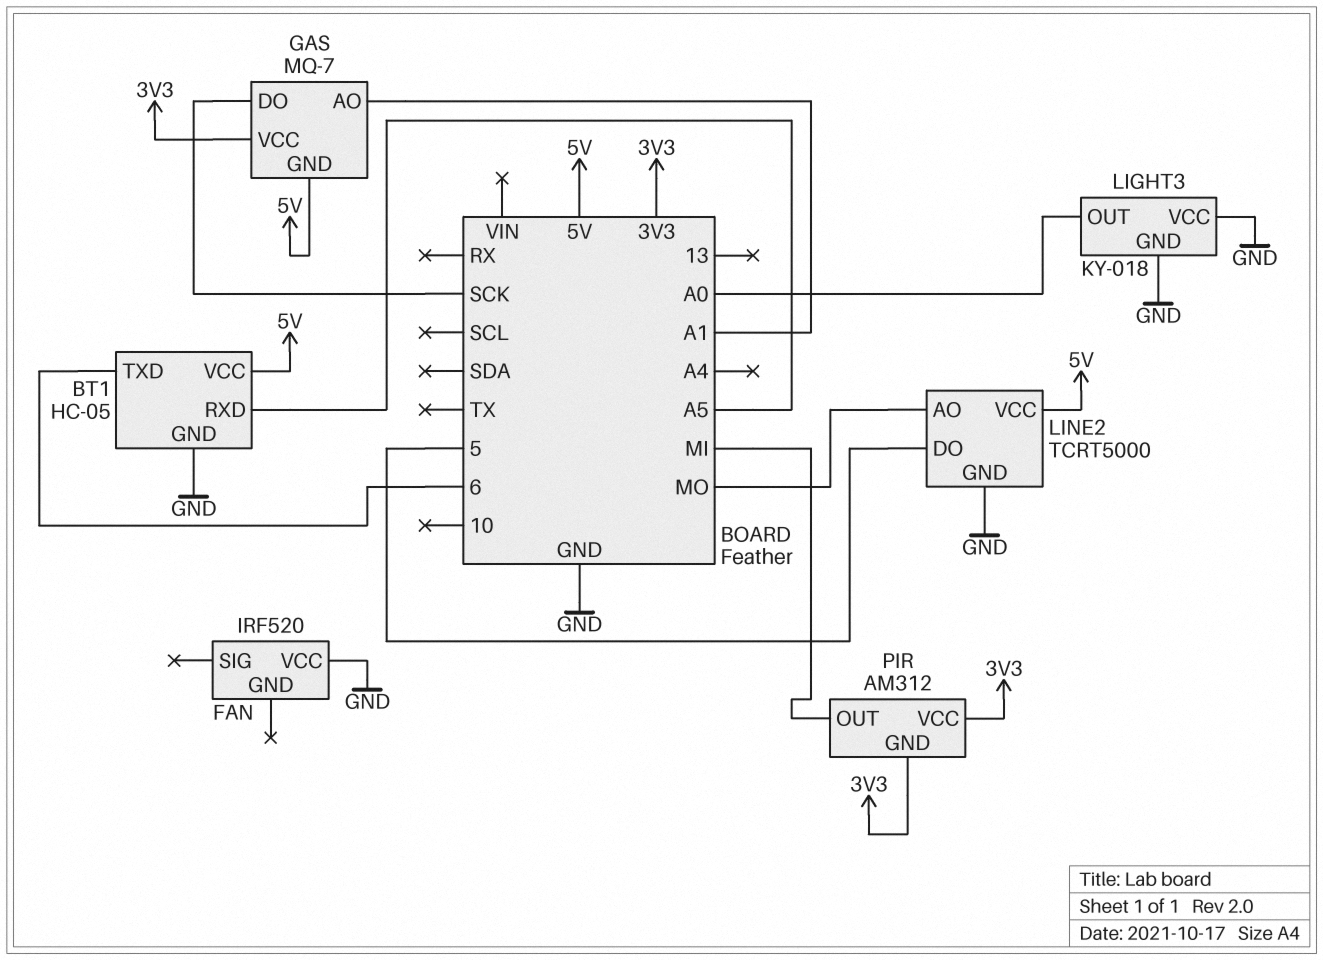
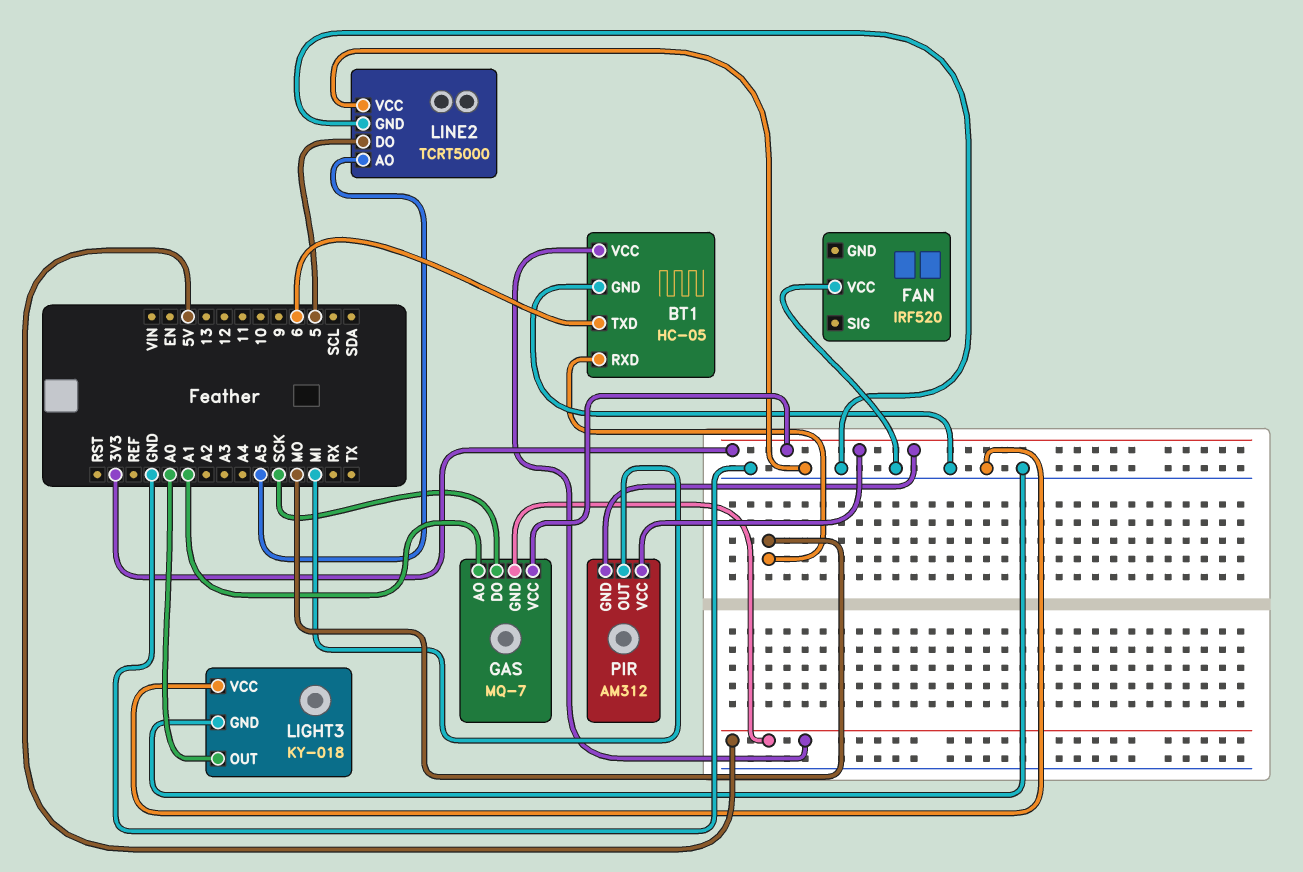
BT1 pin RXD: A5 -> MO
LINE2 pin AO: MO -> A5
LINE2 pin VCC: 5V -> GND

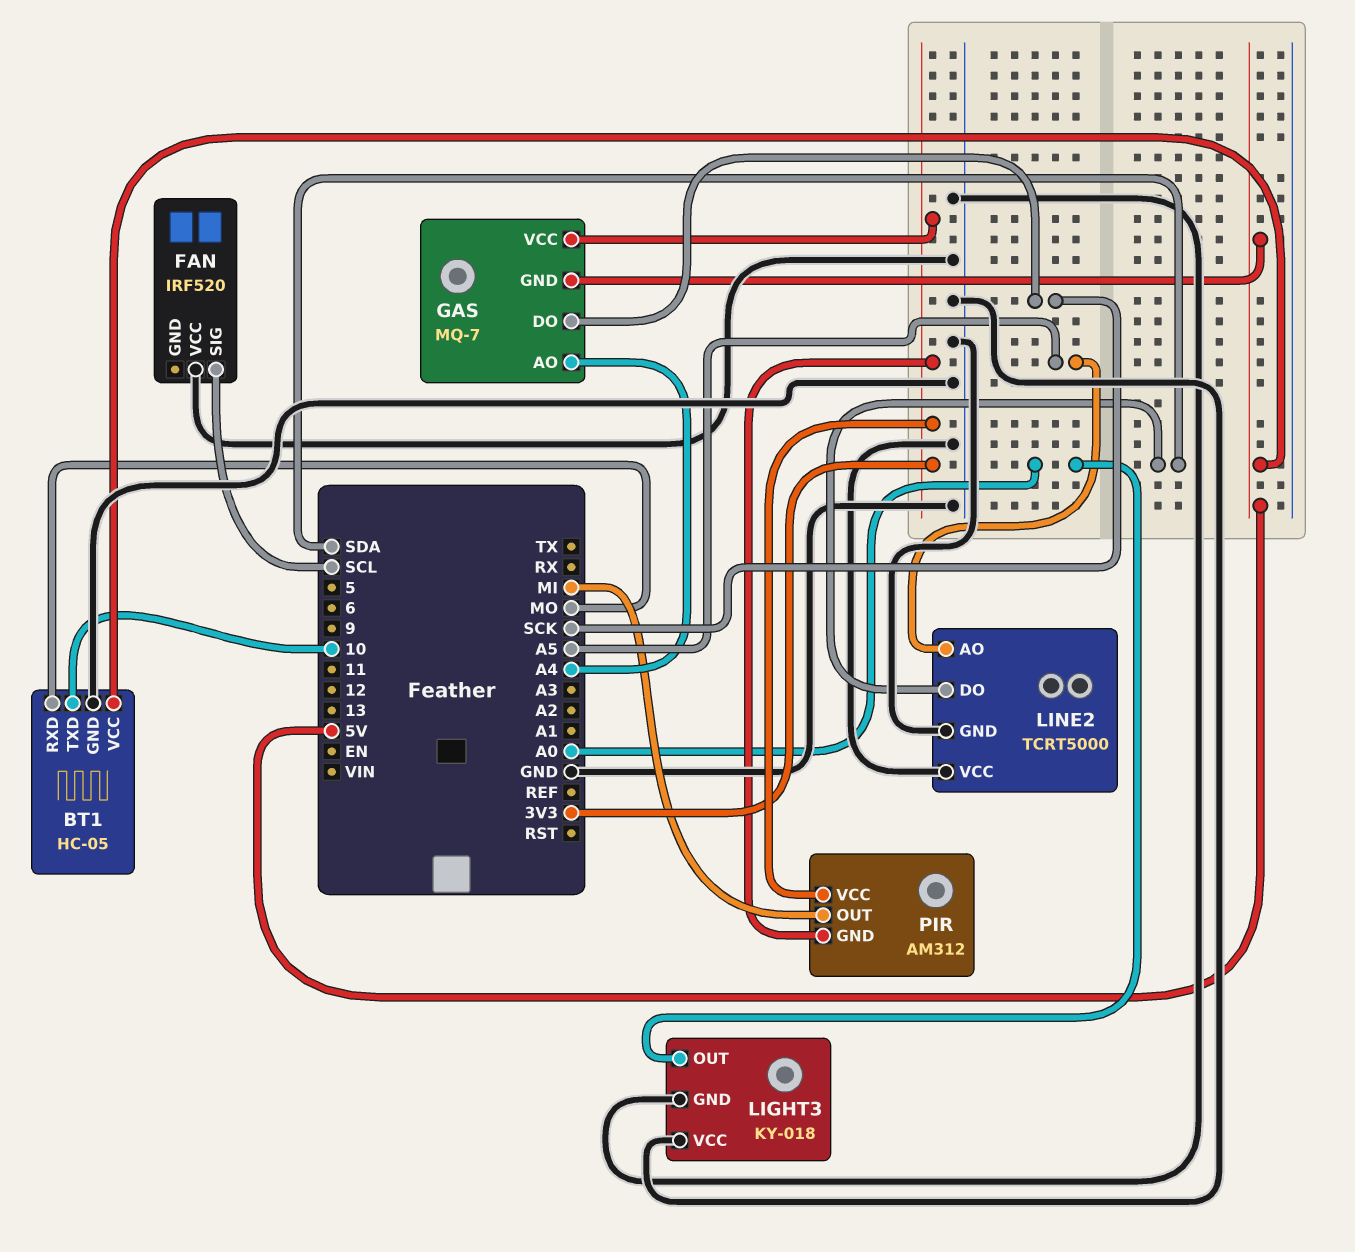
BT1 pin TXD: 6 -> 10
FAN pin SIG: none -> SCL
GAS pin AO: A1 -> A4
LINE2 pin DO: 5 -> SDA

